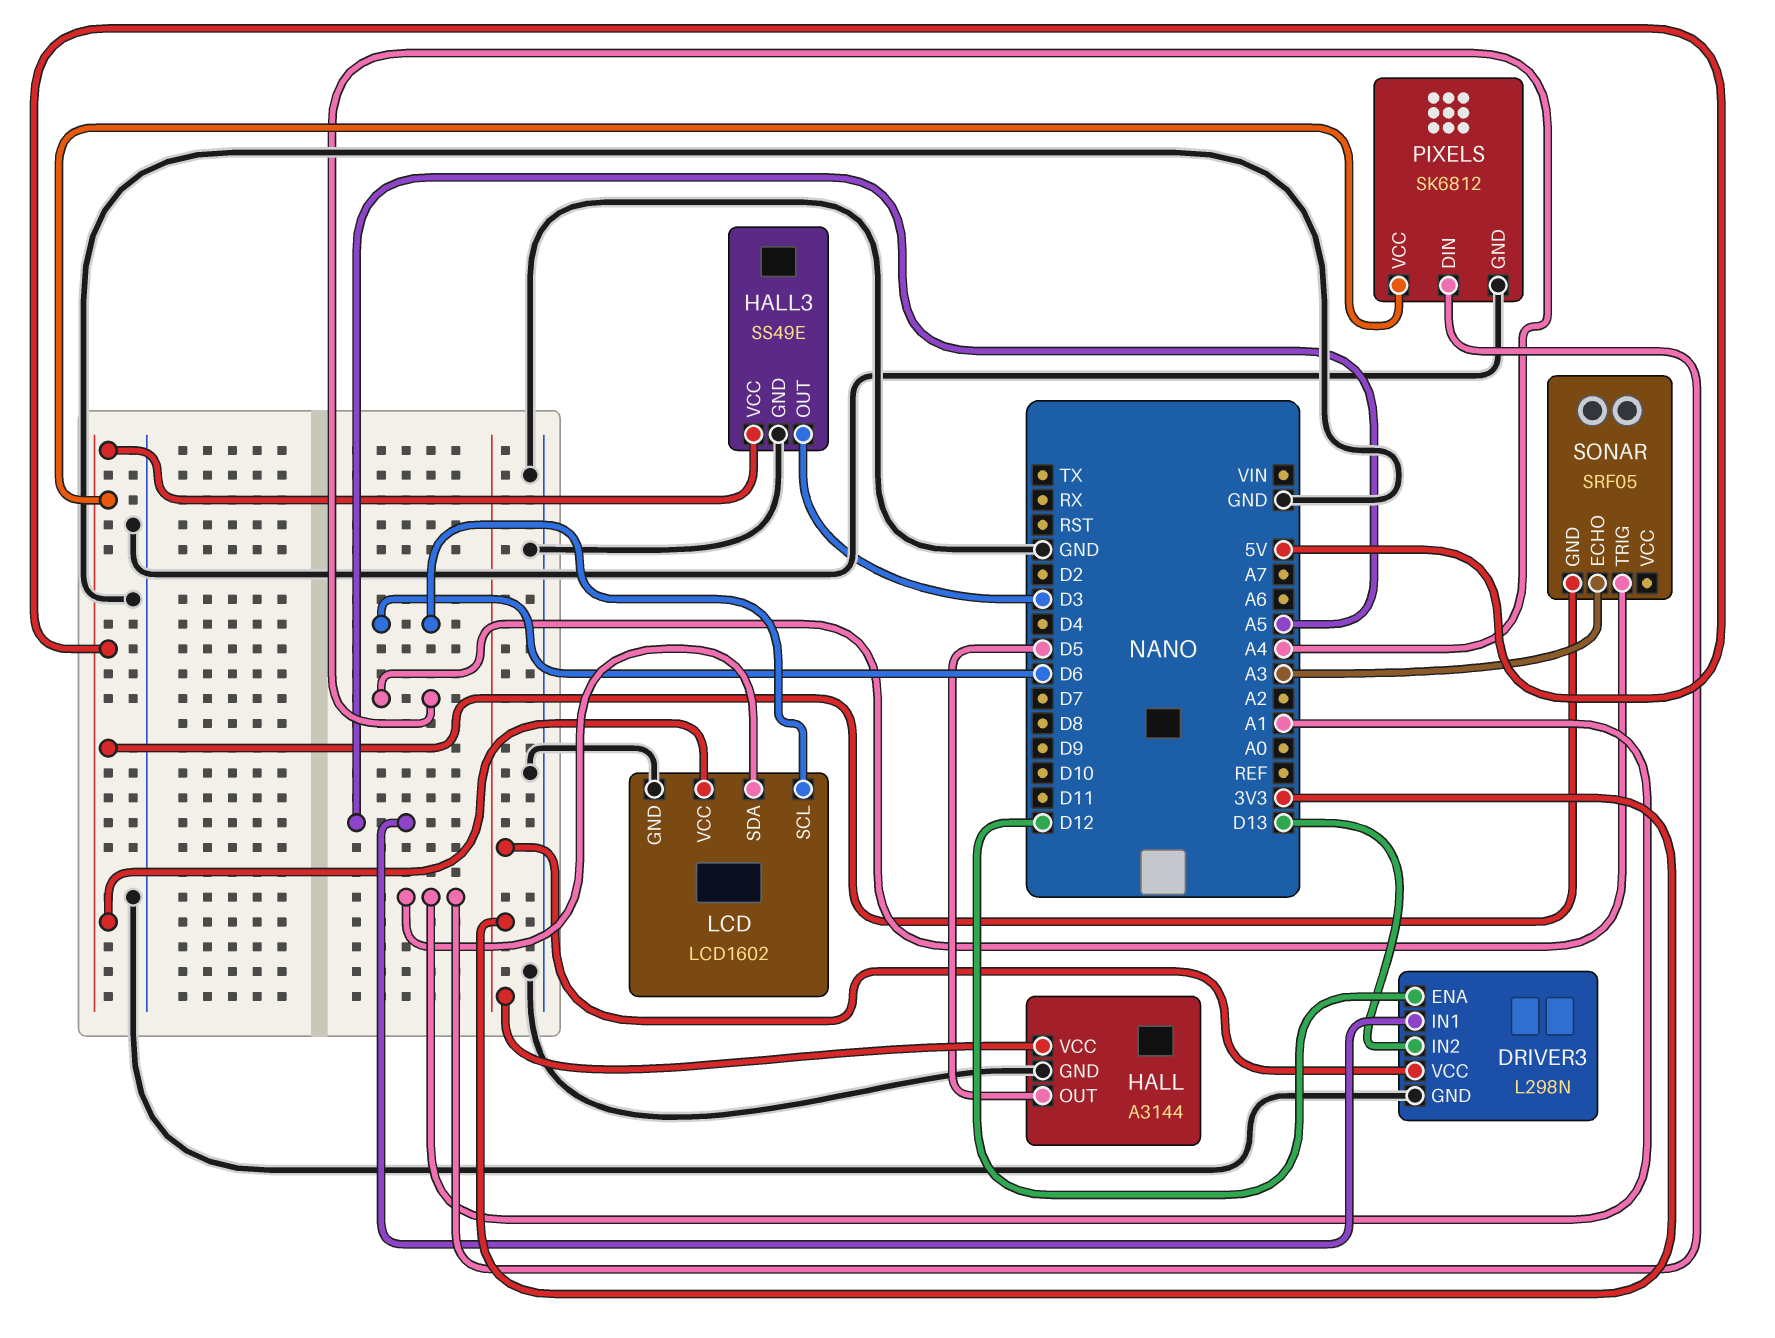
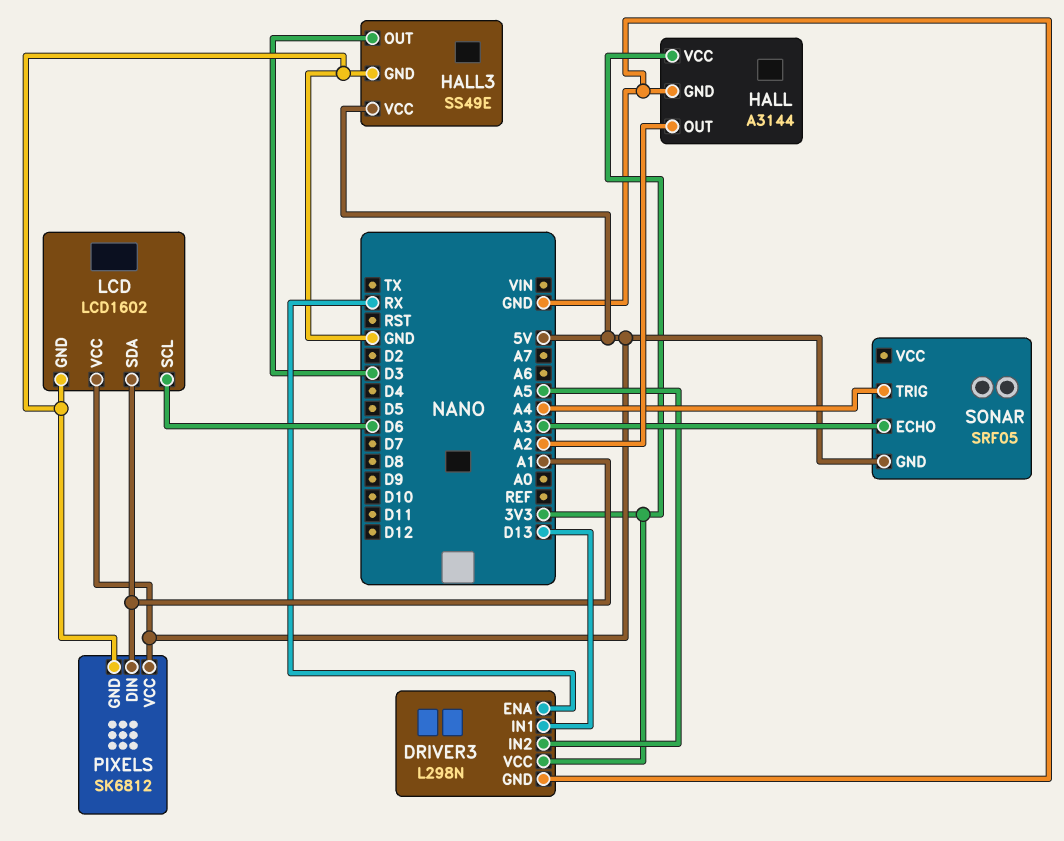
DRIVER3 pin ENA: D12 -> RX
DRIVER3 pin IN1: A5 -> D13
DRIVER3 pin IN2: D13 -> A5
HALL pin OUT: D5 -> A2

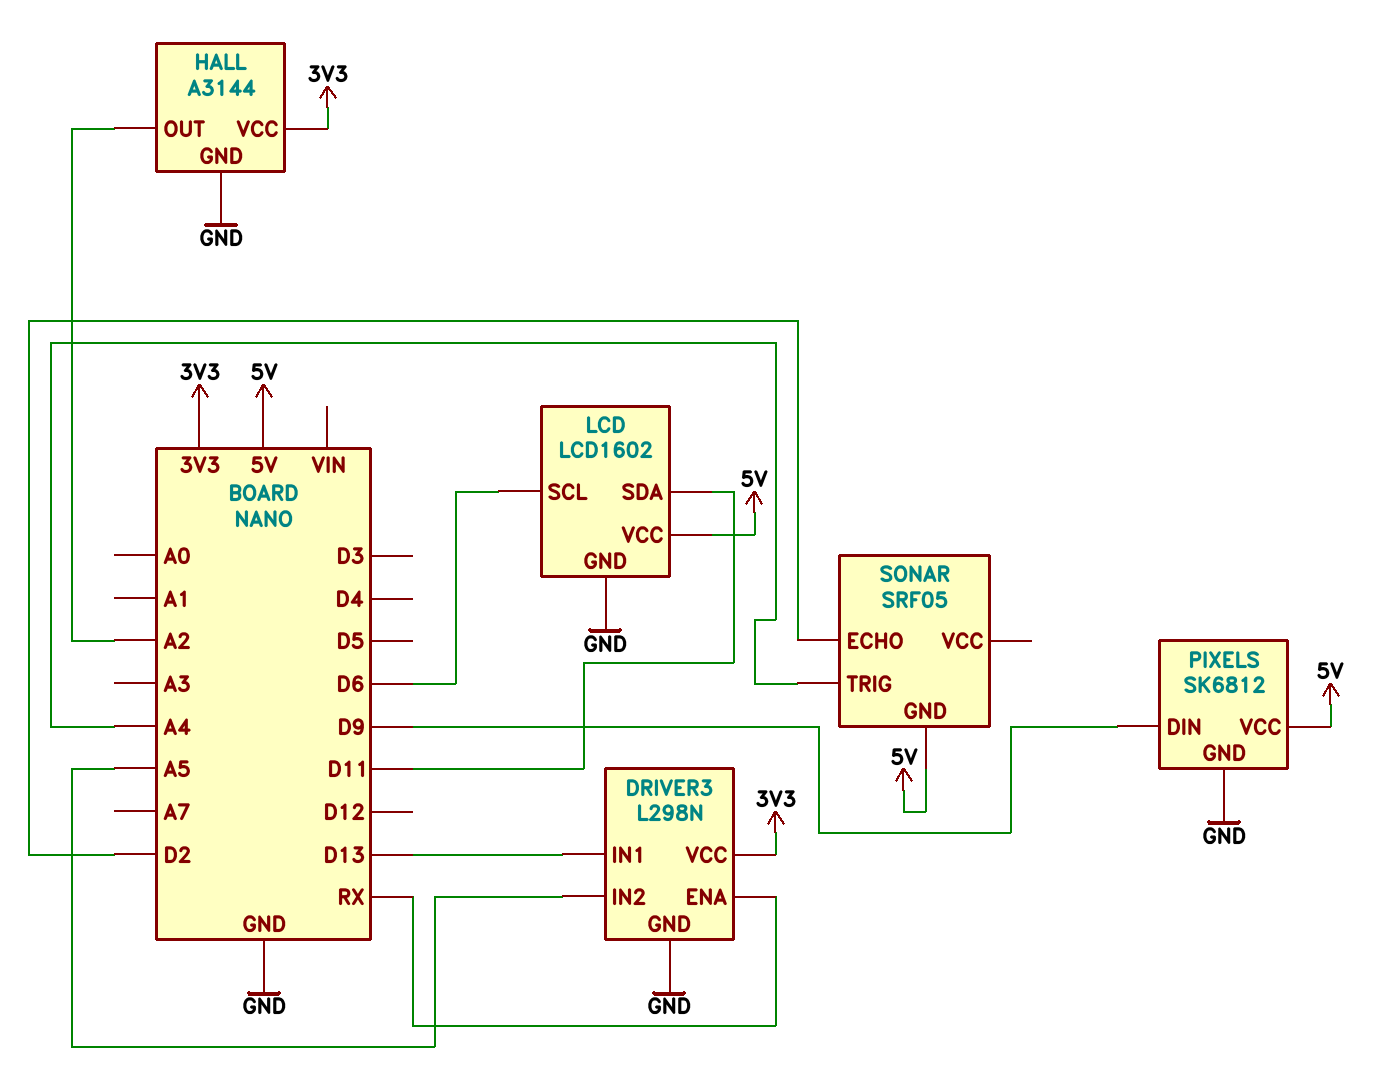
HALL3: SS49E -> none
HALL3 pin GND: GND -> none
HALL3 pin OUT: D3 -> none
HALL3 pin VCC: 5V -> none
LCD pin SDA: A1 -> D11
PIXELS pin DIN: A1 -> D9
SONAR pin ECHO: A3 -> D2

